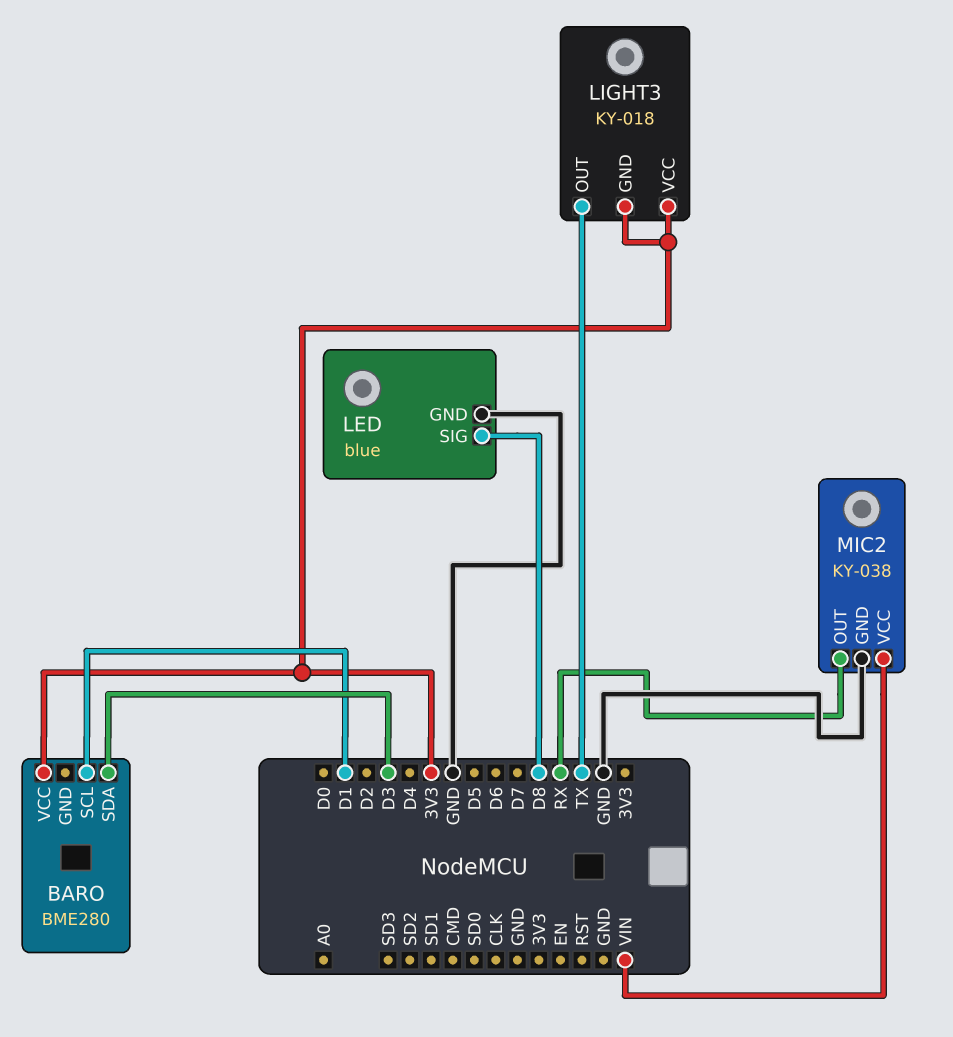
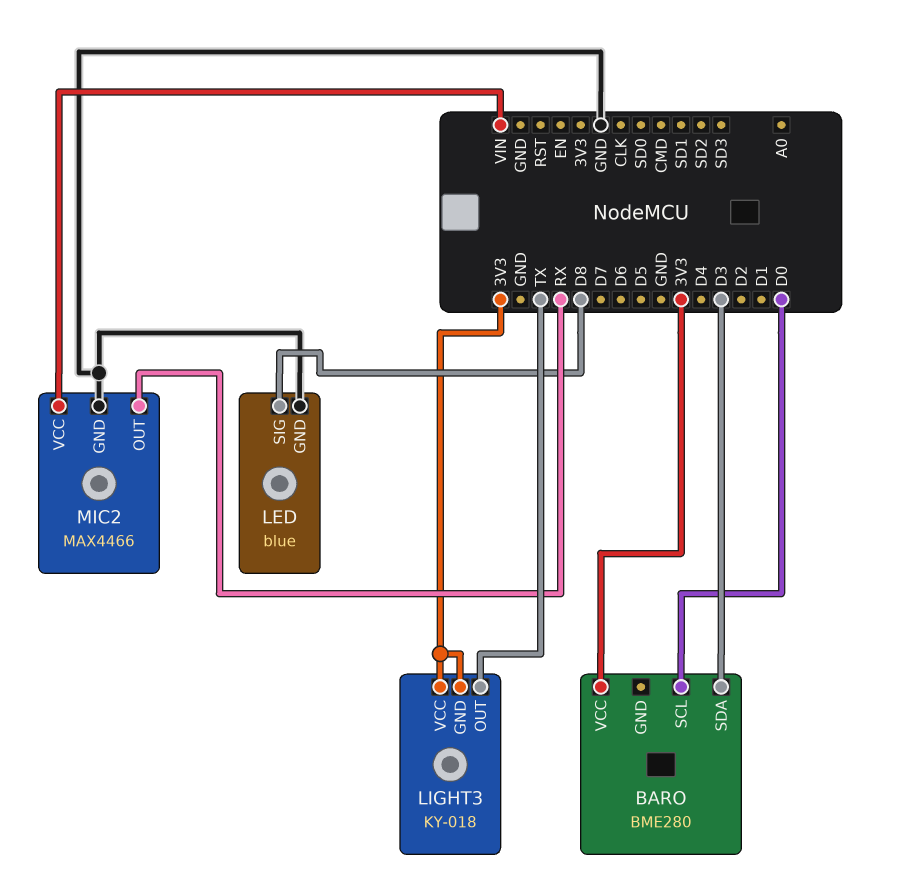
BARO pin SCL: D1 -> D0
MIC2: KY-038 -> MAX4466

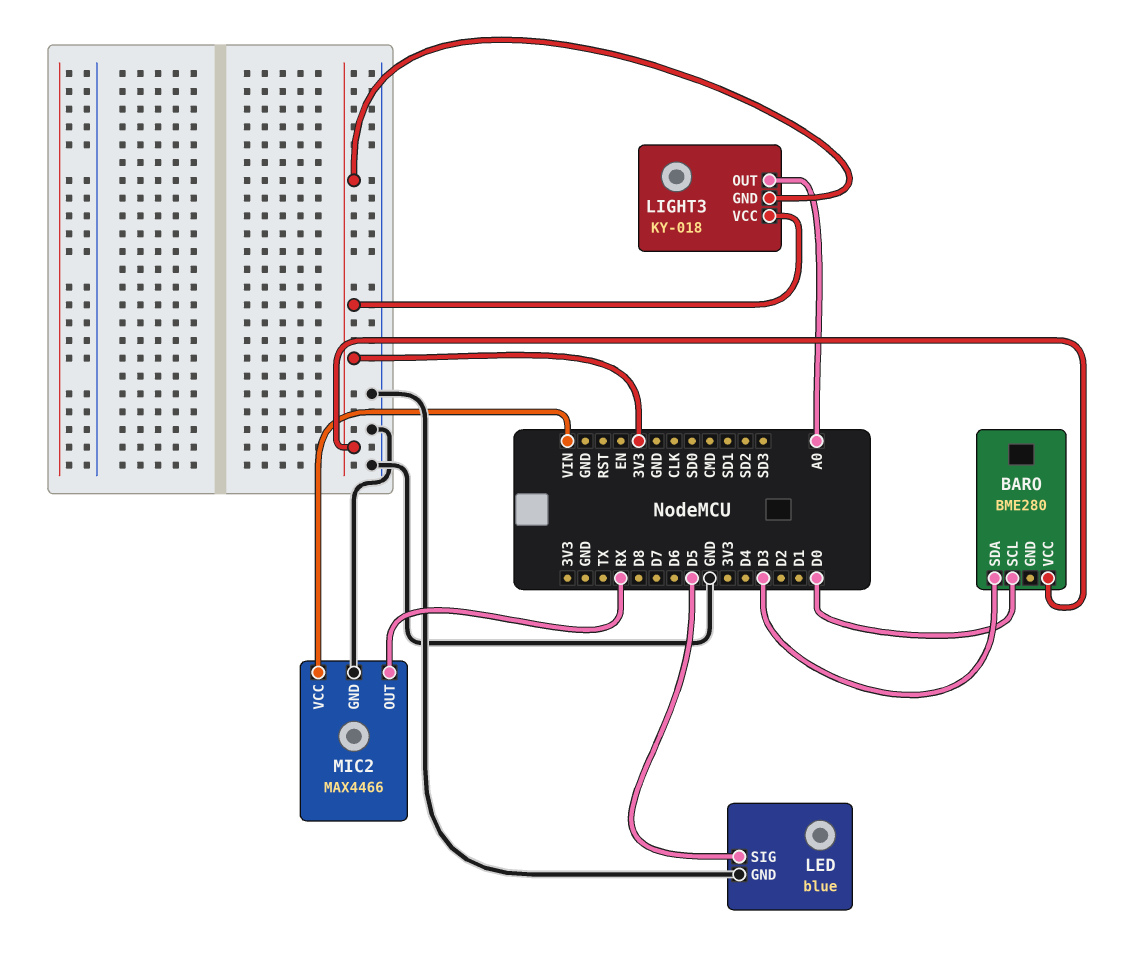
LED pin SIG: D8 -> D5
LIGHT3 pin OUT: TX -> A0

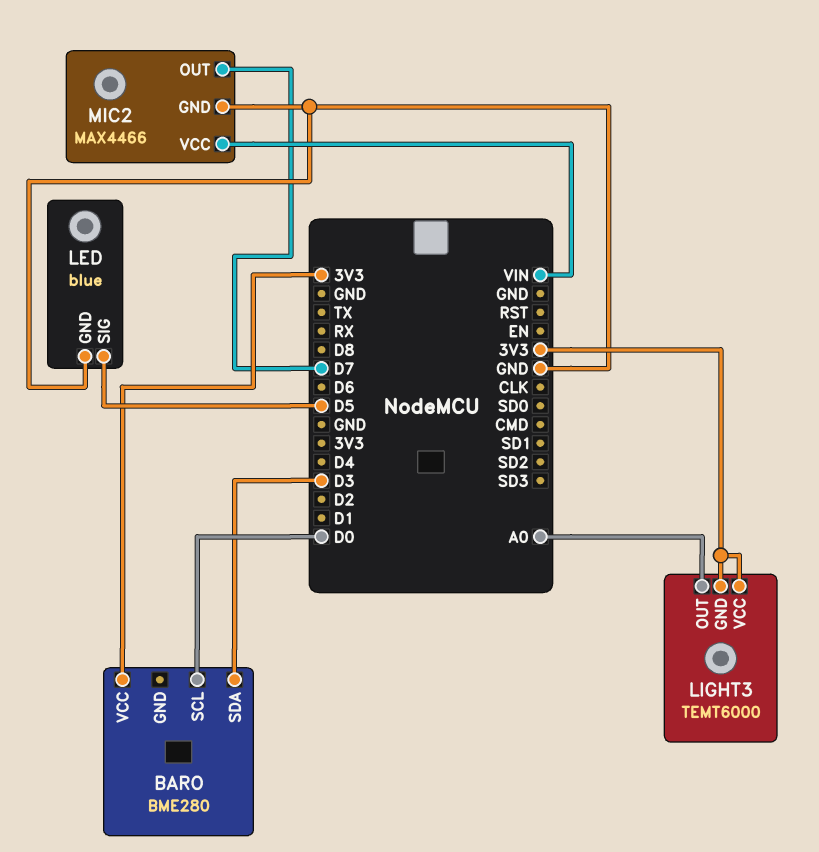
LIGHT3: KY-018 -> TEMT6000
MIC2 pin OUT: RX -> D7

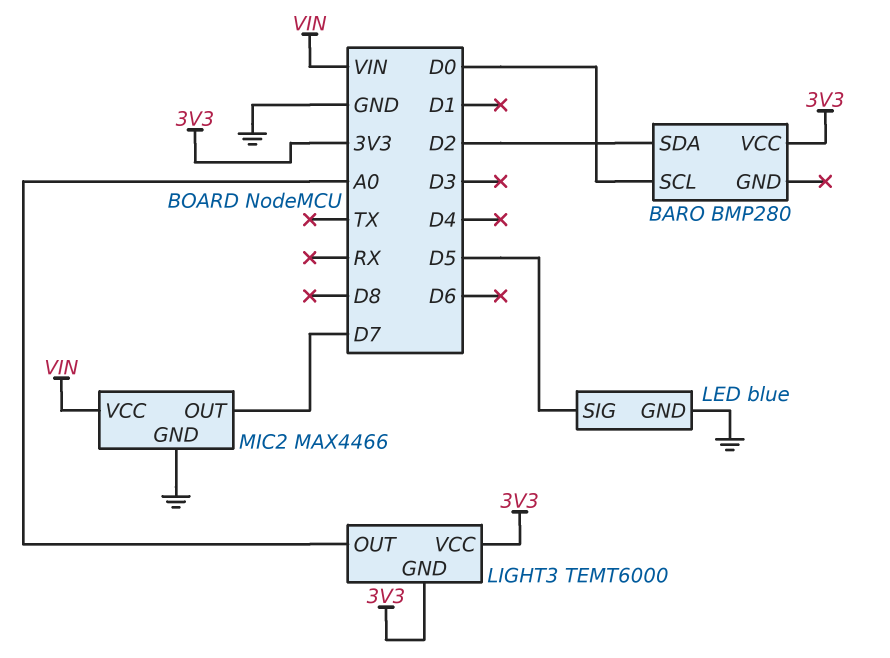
BARO: BME280 -> BMP280
BARO pin SDA: D3 -> D2

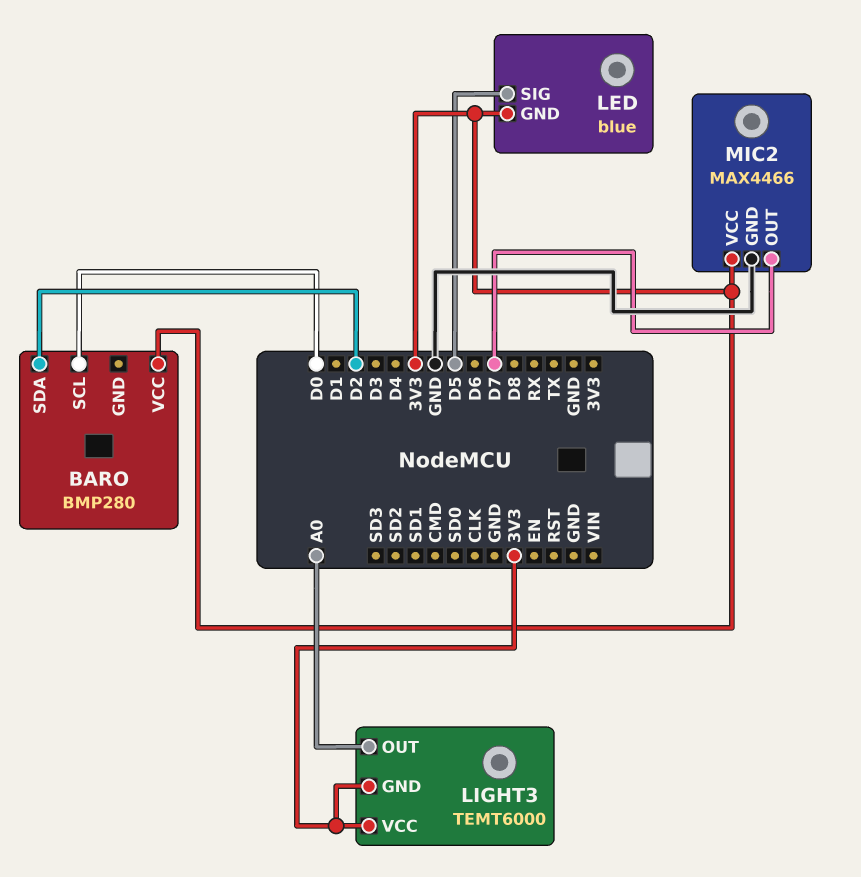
LED pin GND: GND -> 3V3
MIC2 pin VCC: VIN -> 3V3

